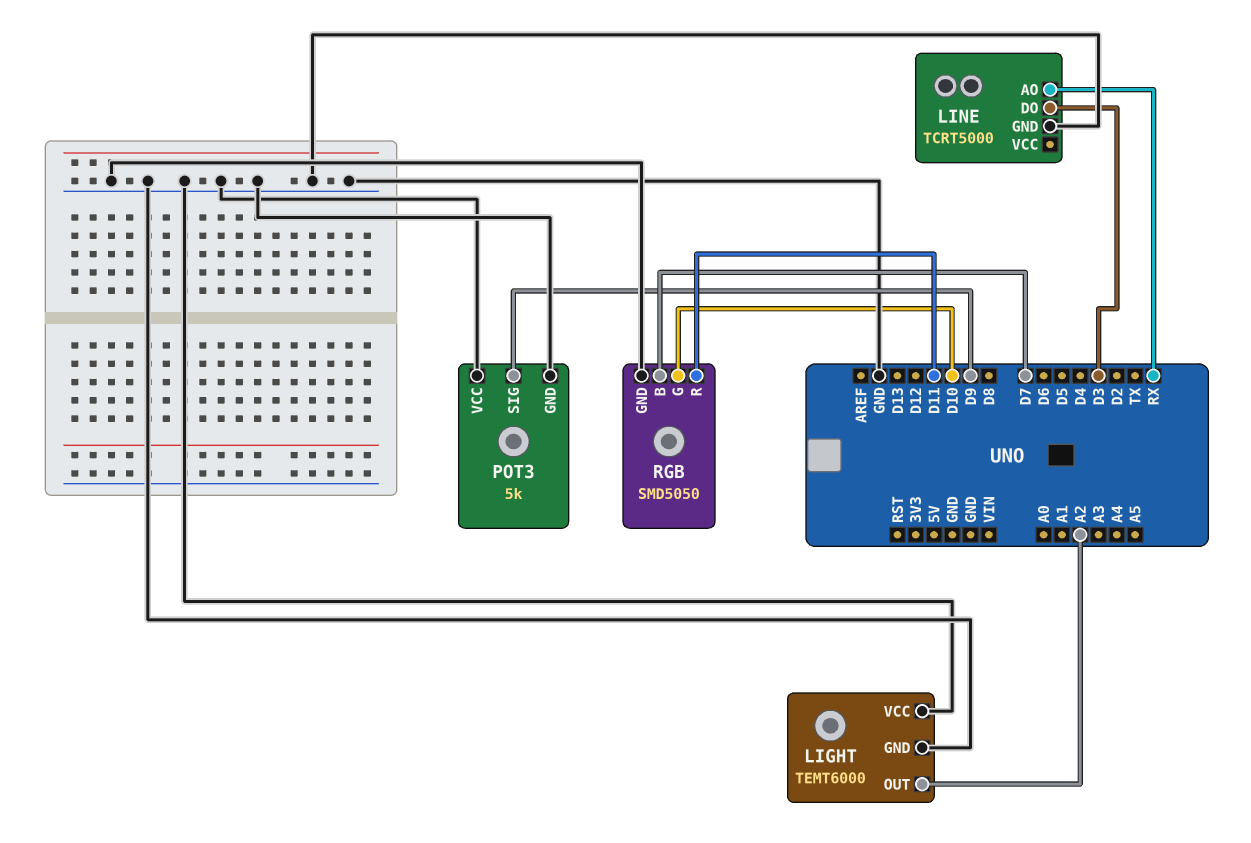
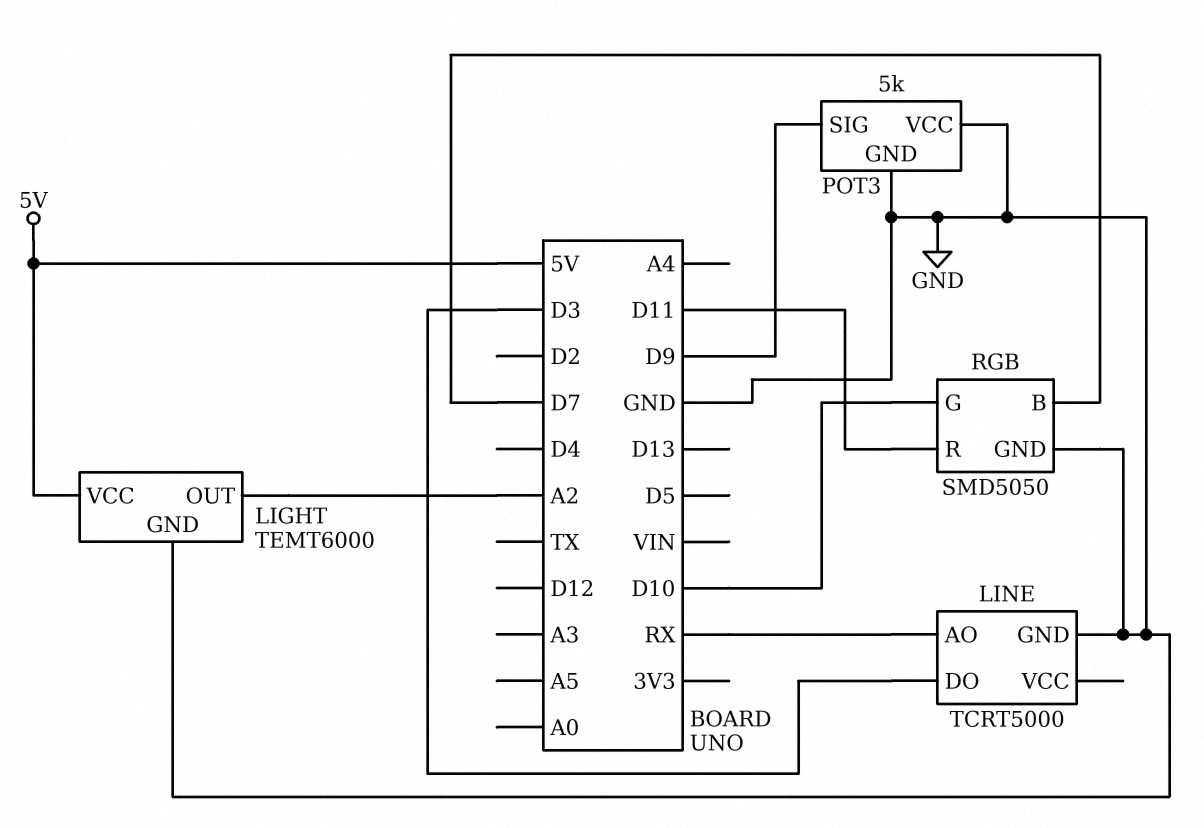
LIGHT pin VCC: GND -> 5V

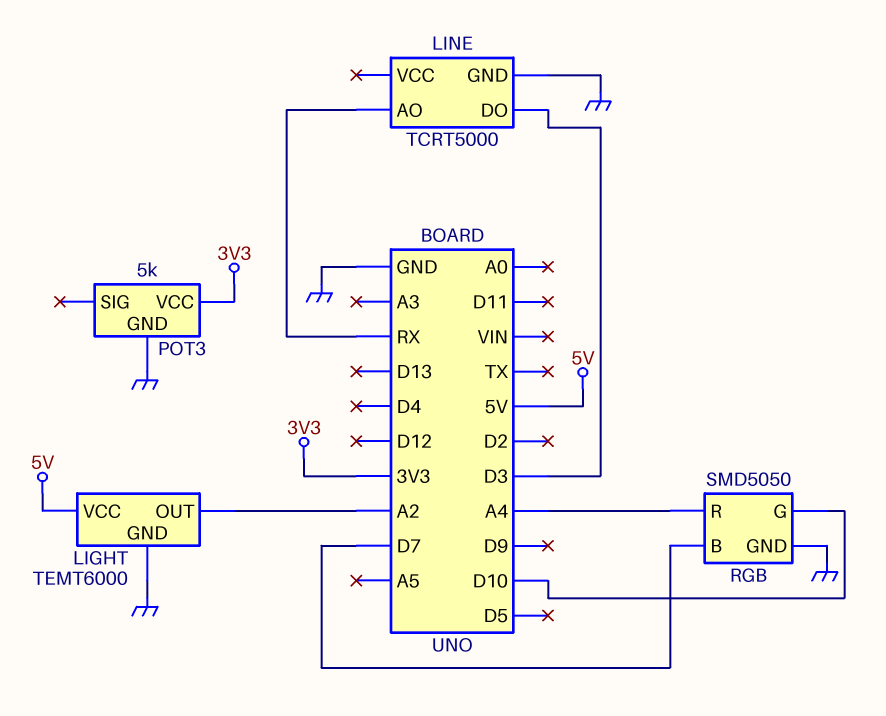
POT3 pin SIG: D9 -> none
POT3 pin VCC: GND -> 3V3
RGB pin R: D11 -> A4

